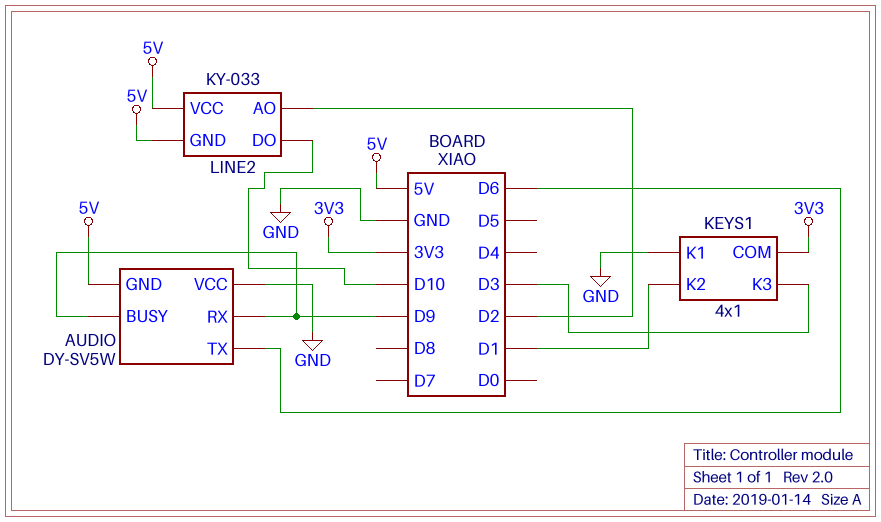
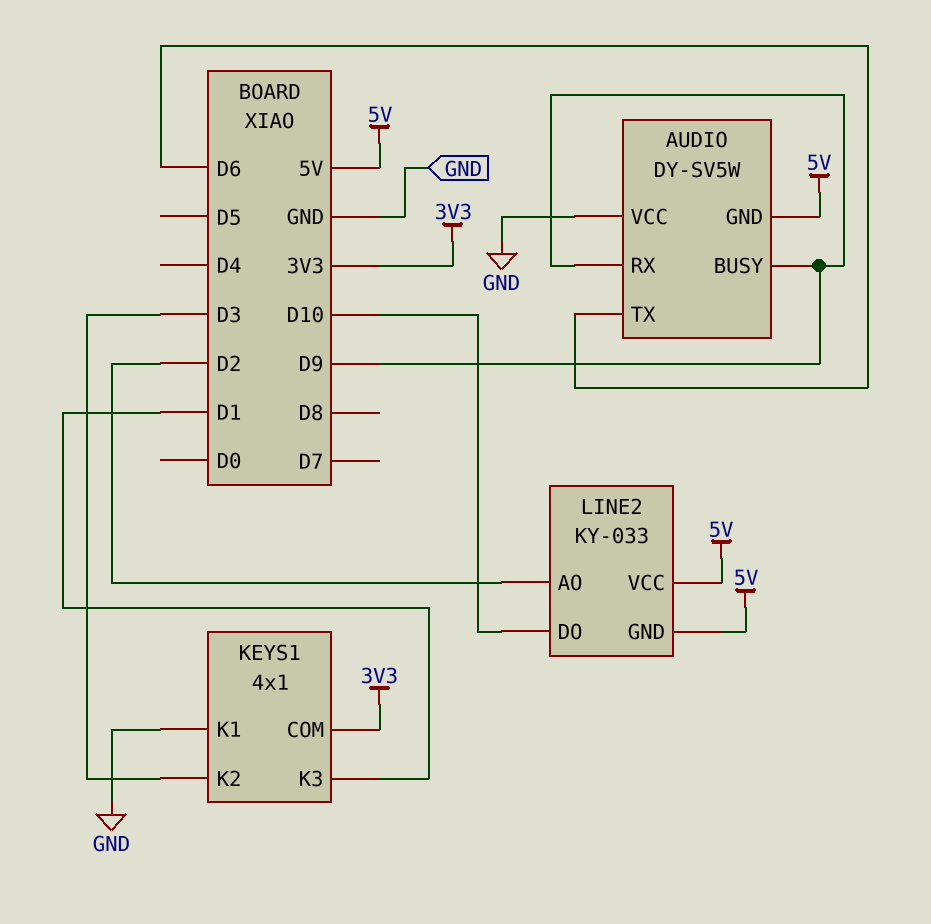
KEYS1 pin K2: D1 -> D3
KEYS1 pin K3: D3 -> D1

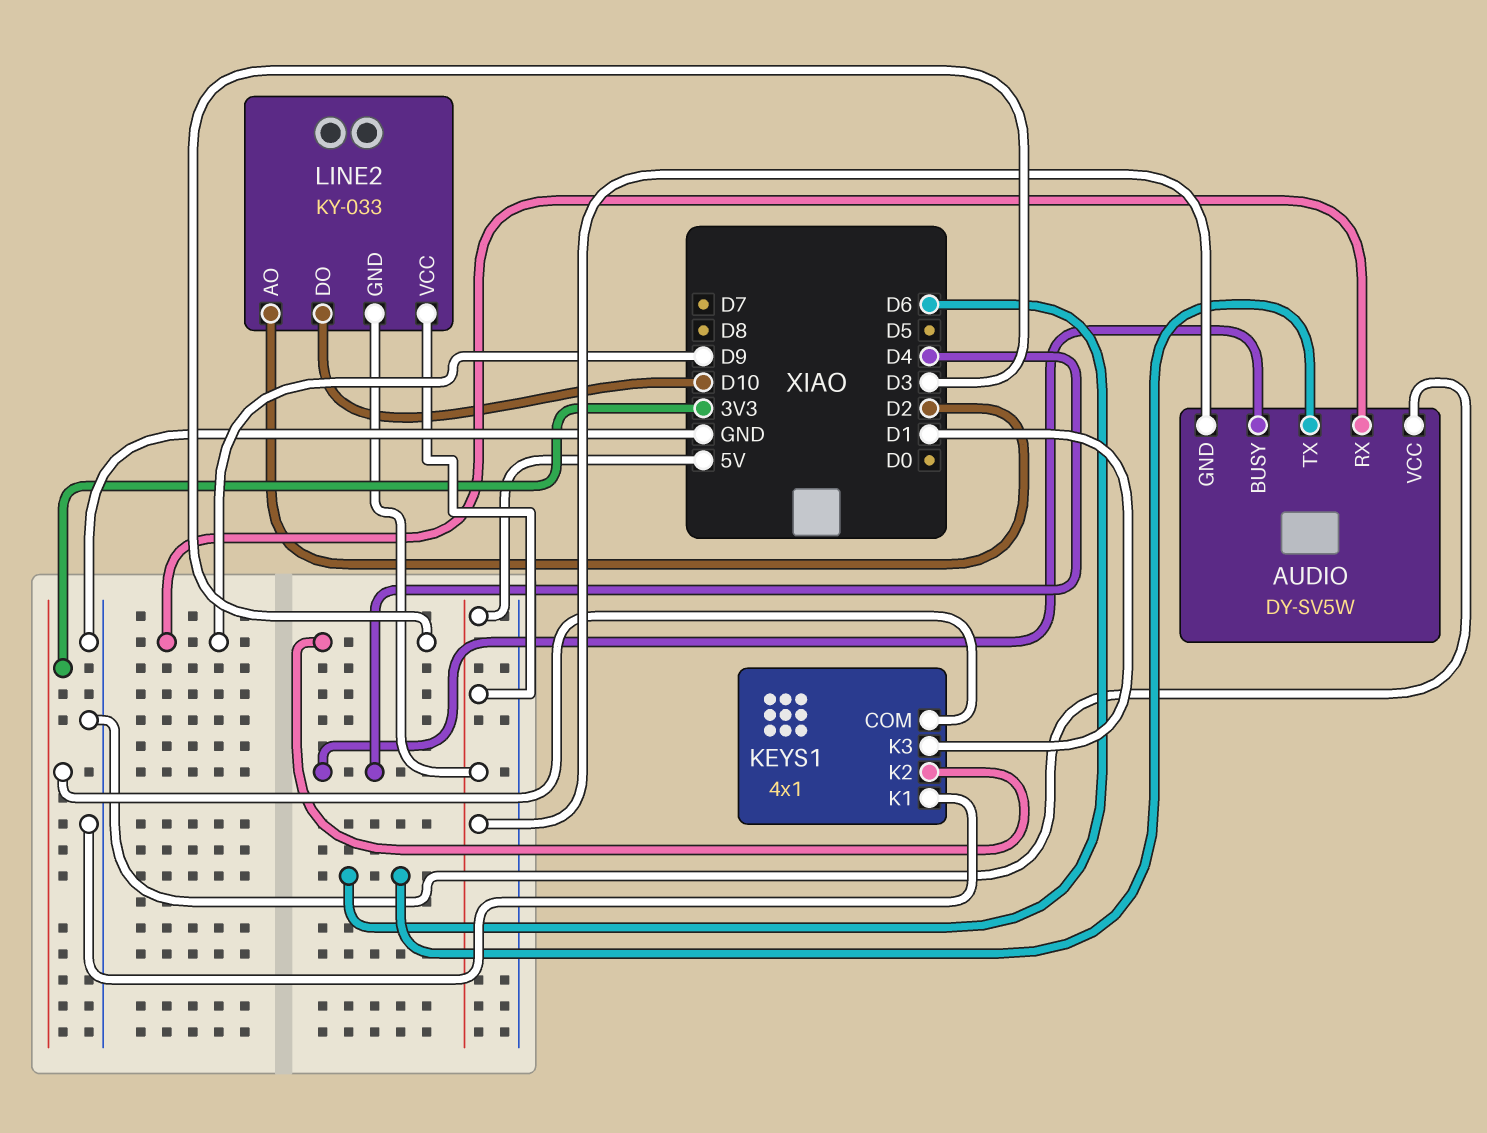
AUDIO pin BUSY: D9 -> D4

